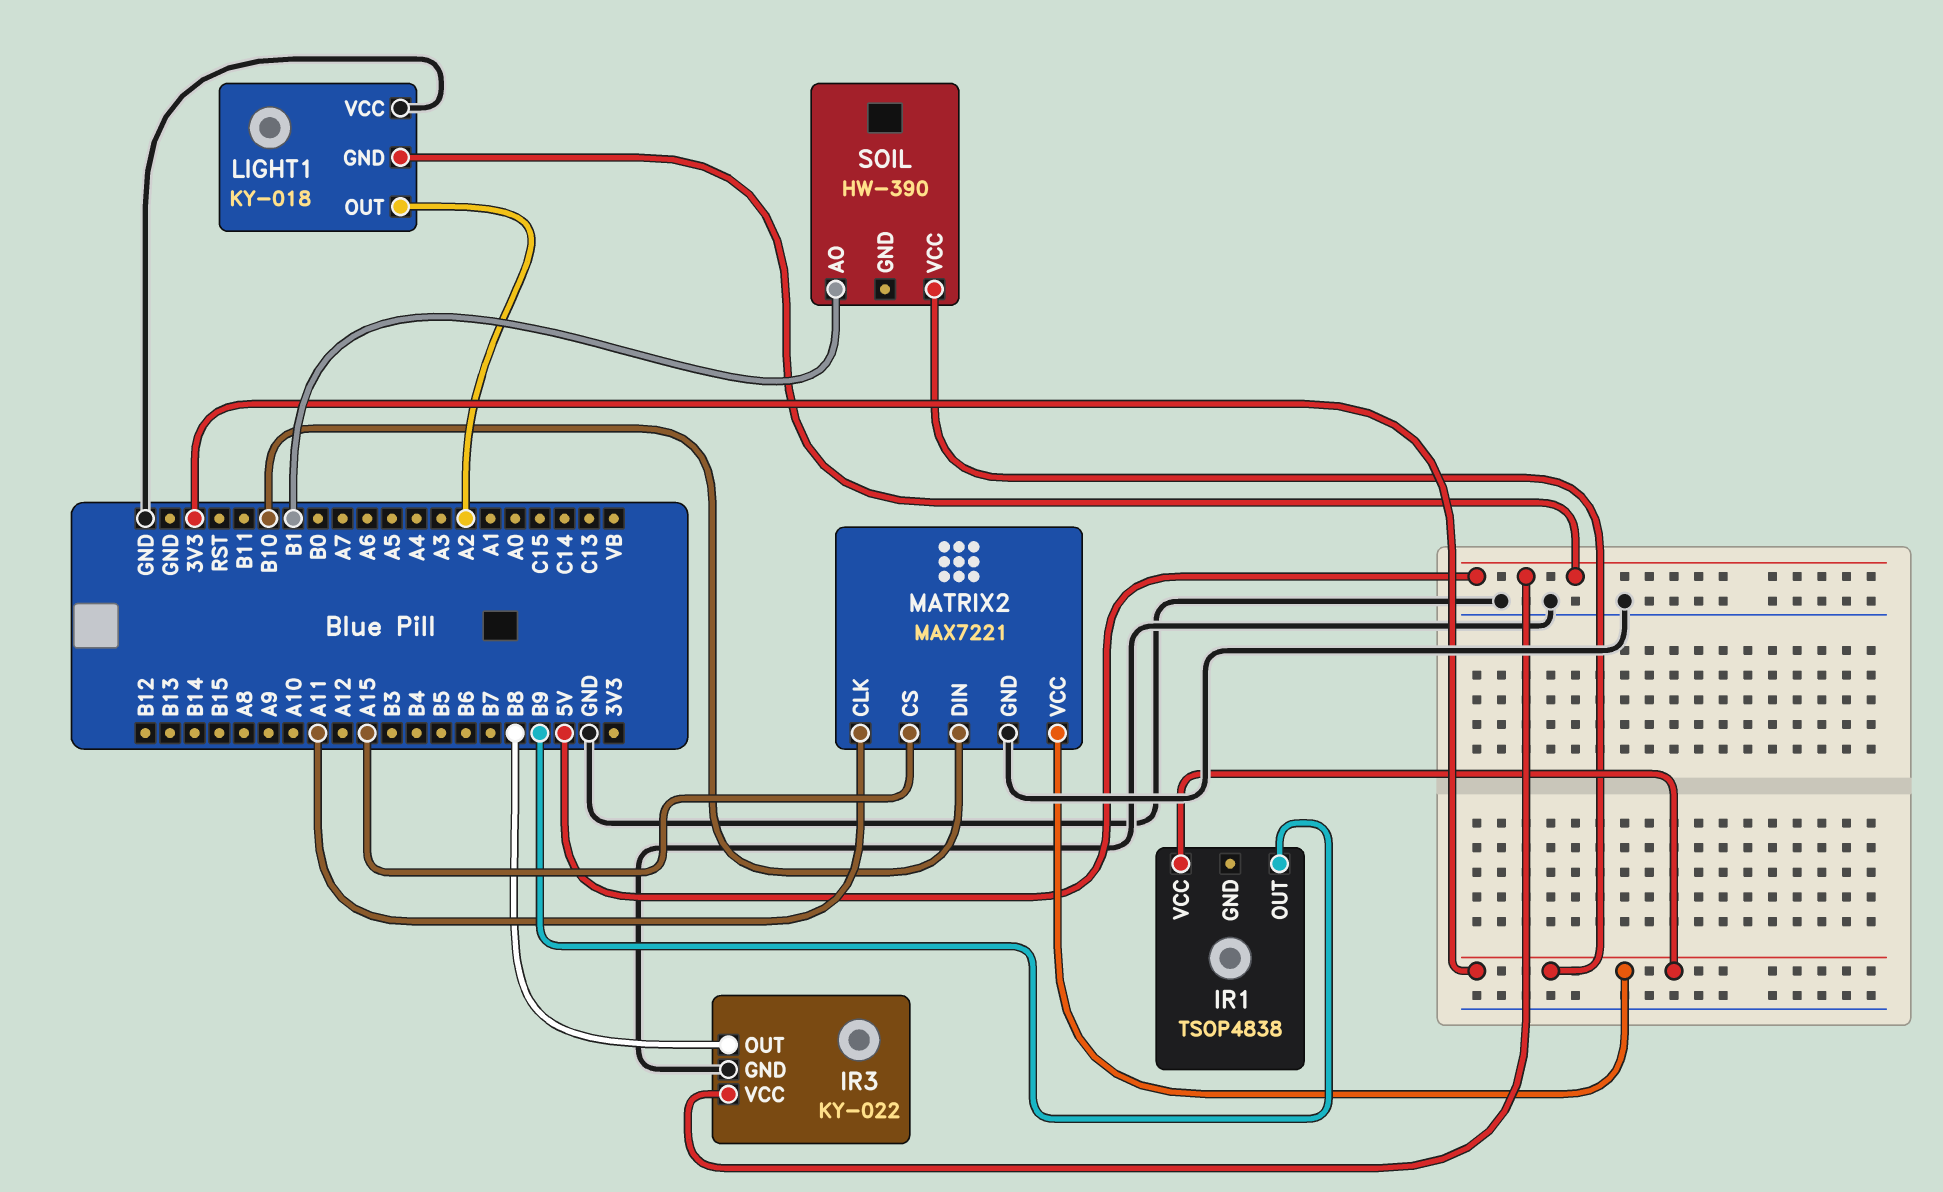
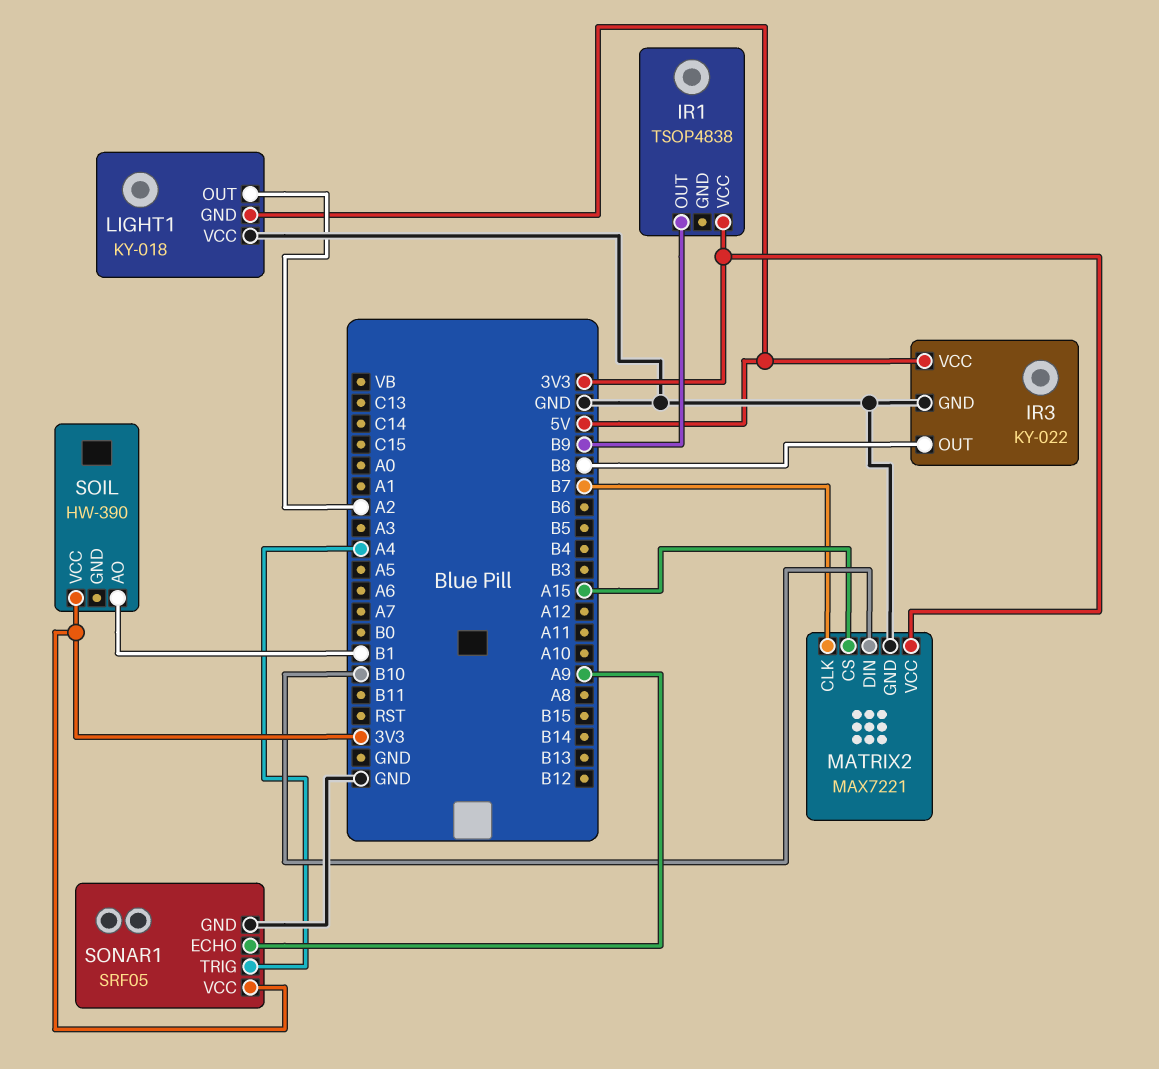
MATRIX2 pin CLK: A11 -> B7
SONAR1: none -> SRF05
SONAR1 pin ECHO: none -> A9
SONAR1 pin GND: none -> GND
SONAR1 pin TRIG: none -> A4
SONAR1 pin VCC: none -> 3V3

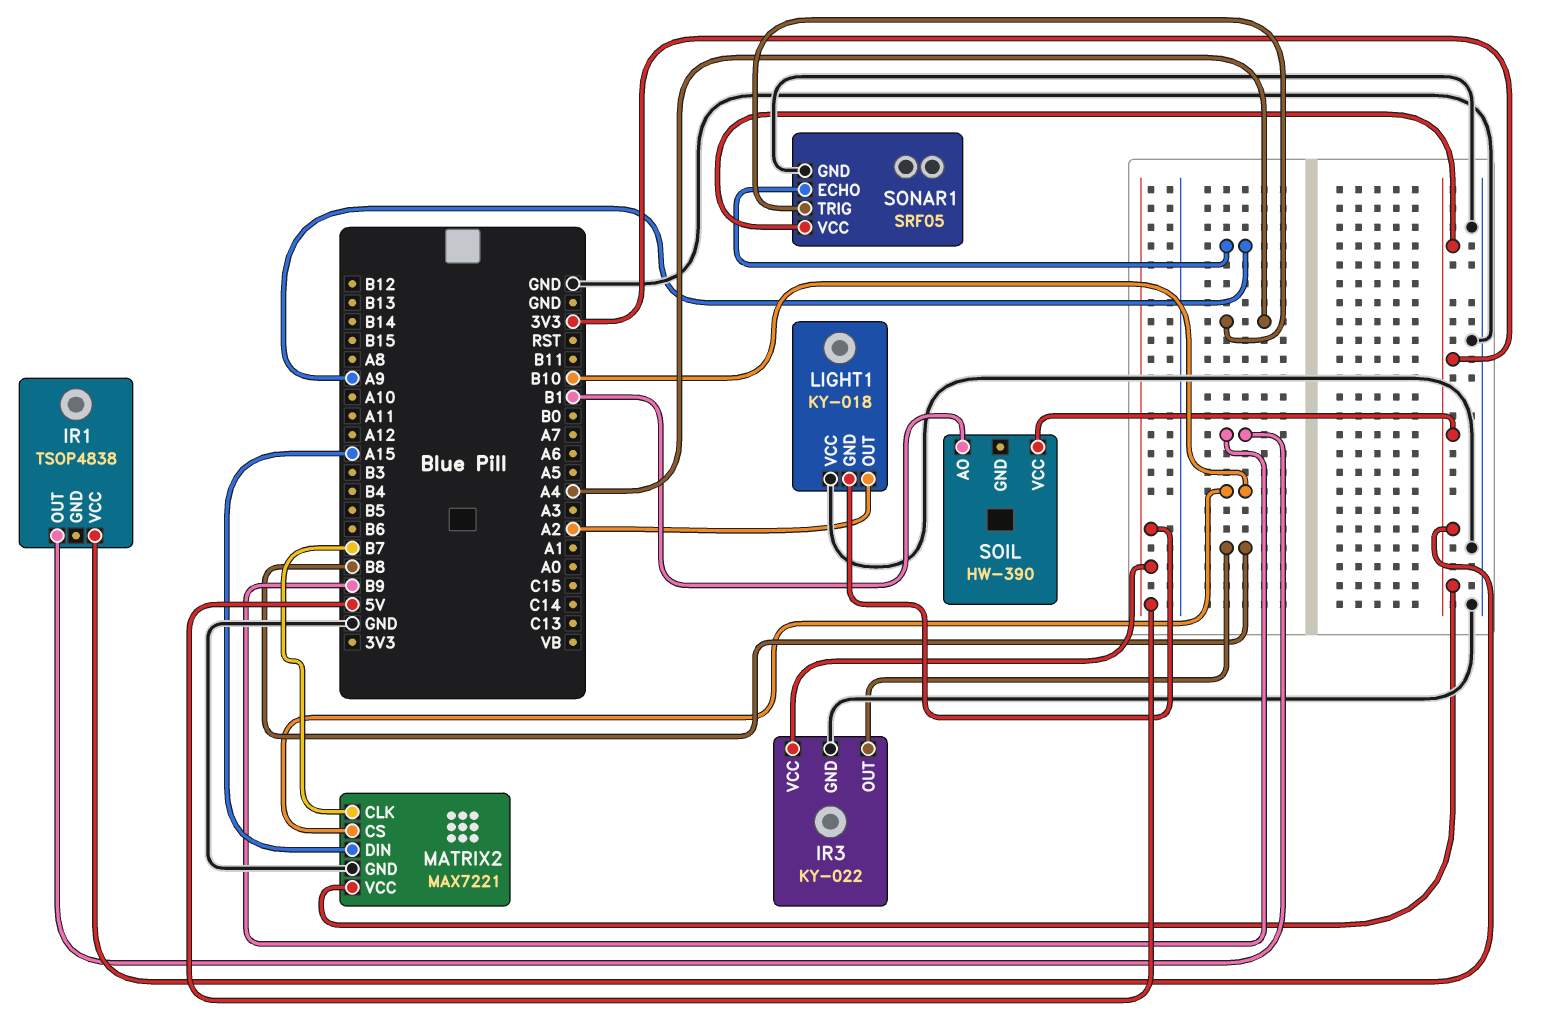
MATRIX2 pin CS: A15 -> B10
MATRIX2 pin DIN: B10 -> A15

